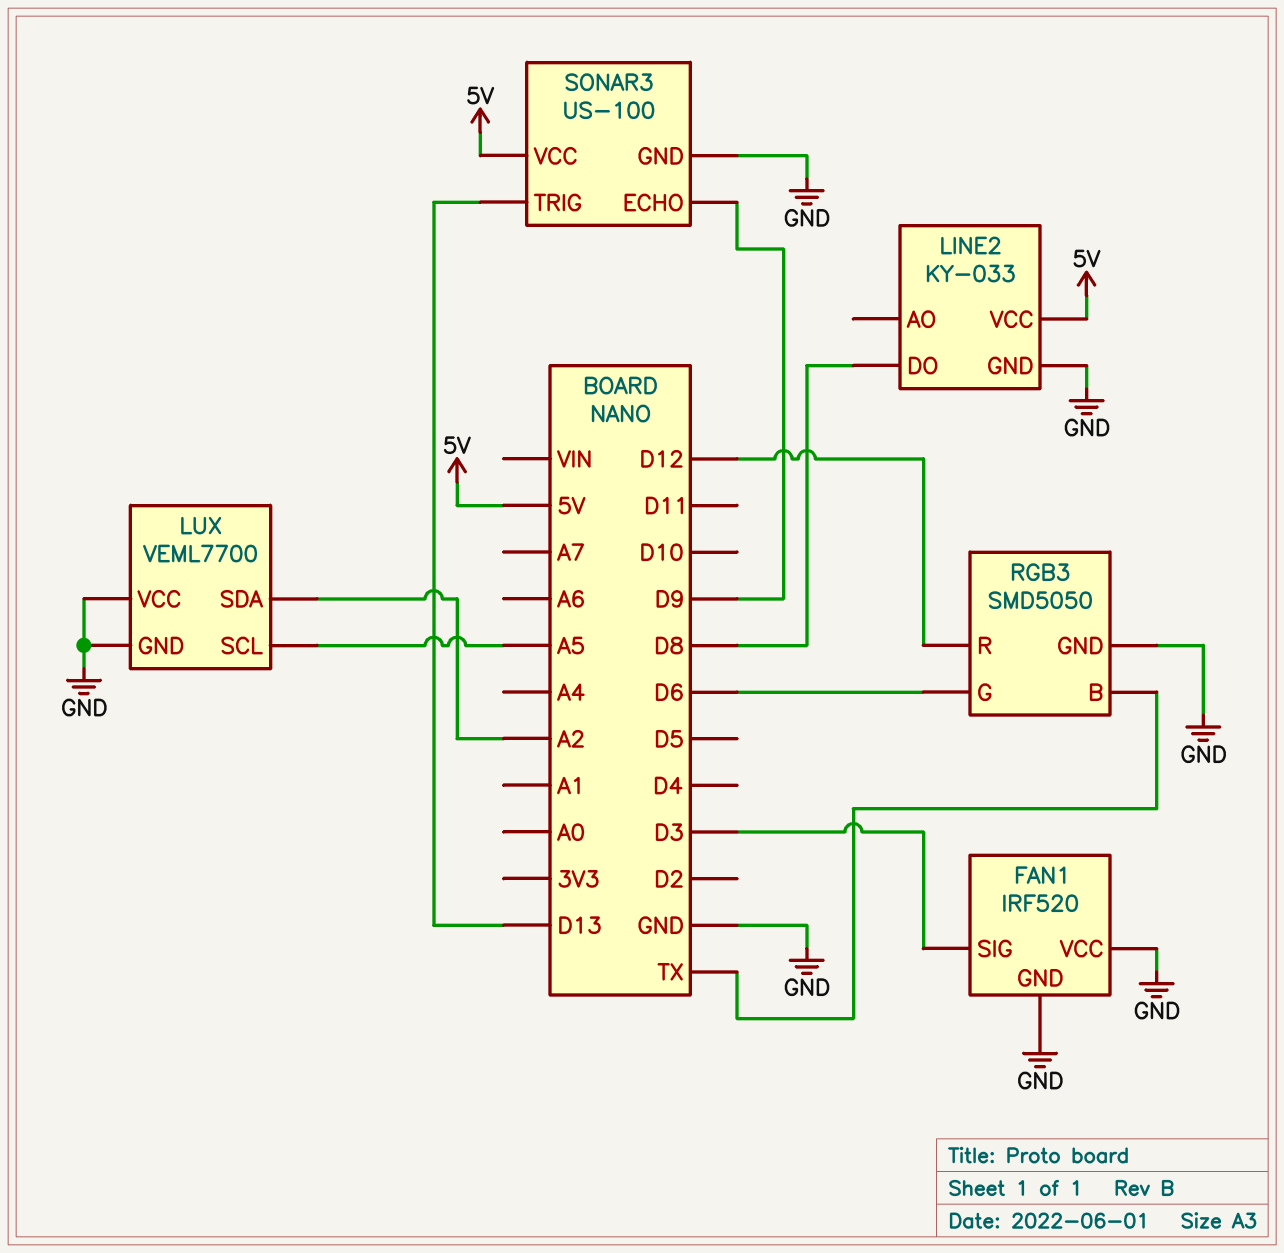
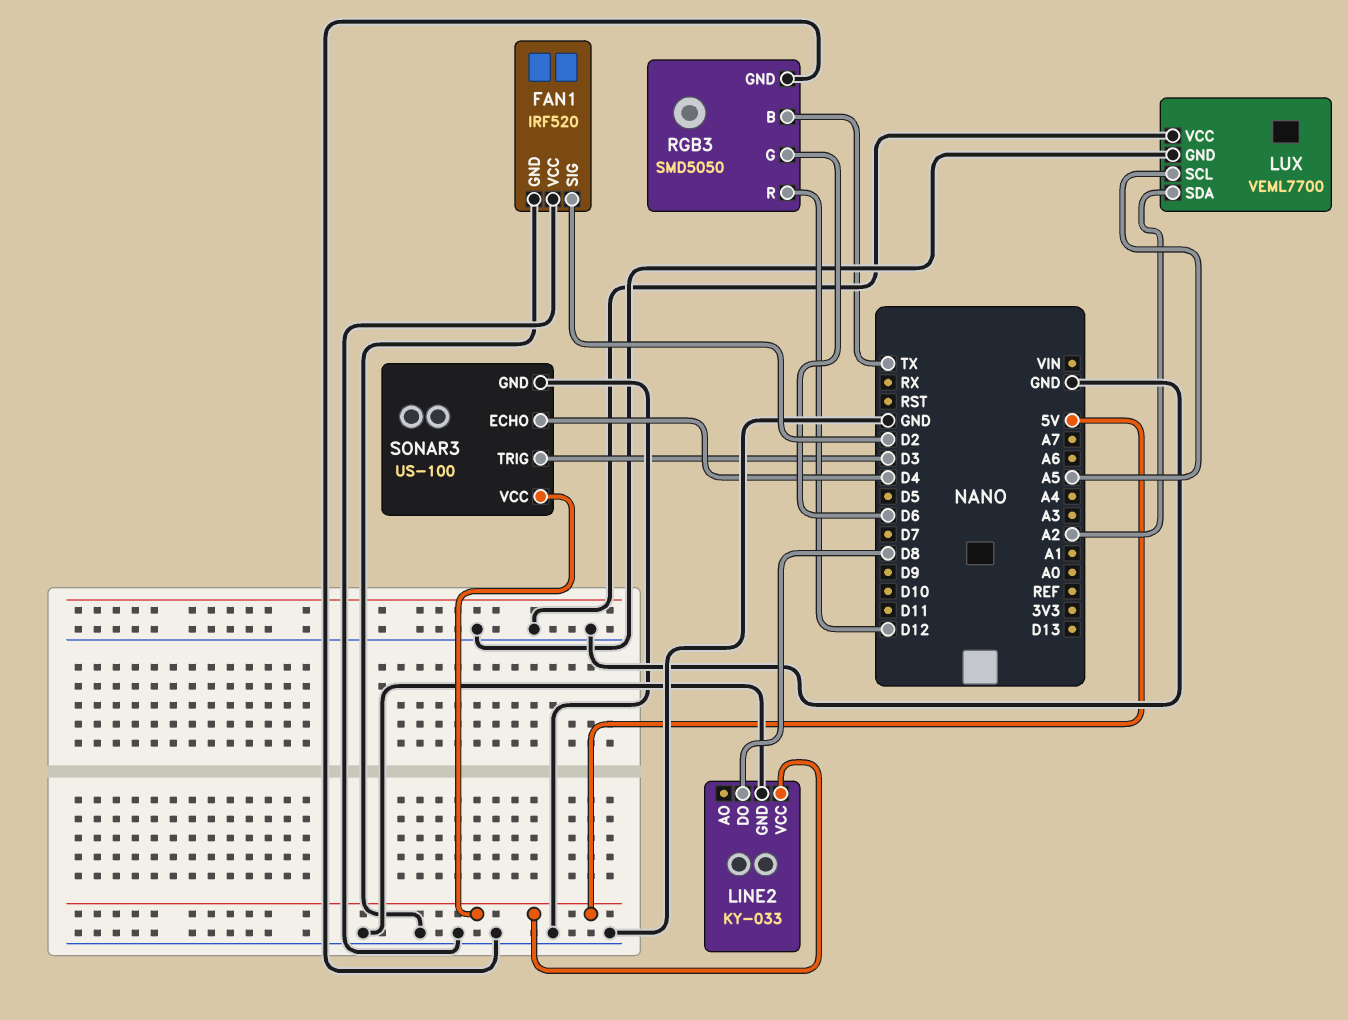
FAN1 pin SIG: D3 -> D2
SONAR3 pin ECHO: D9 -> D4
SONAR3 pin TRIG: D13 -> D3

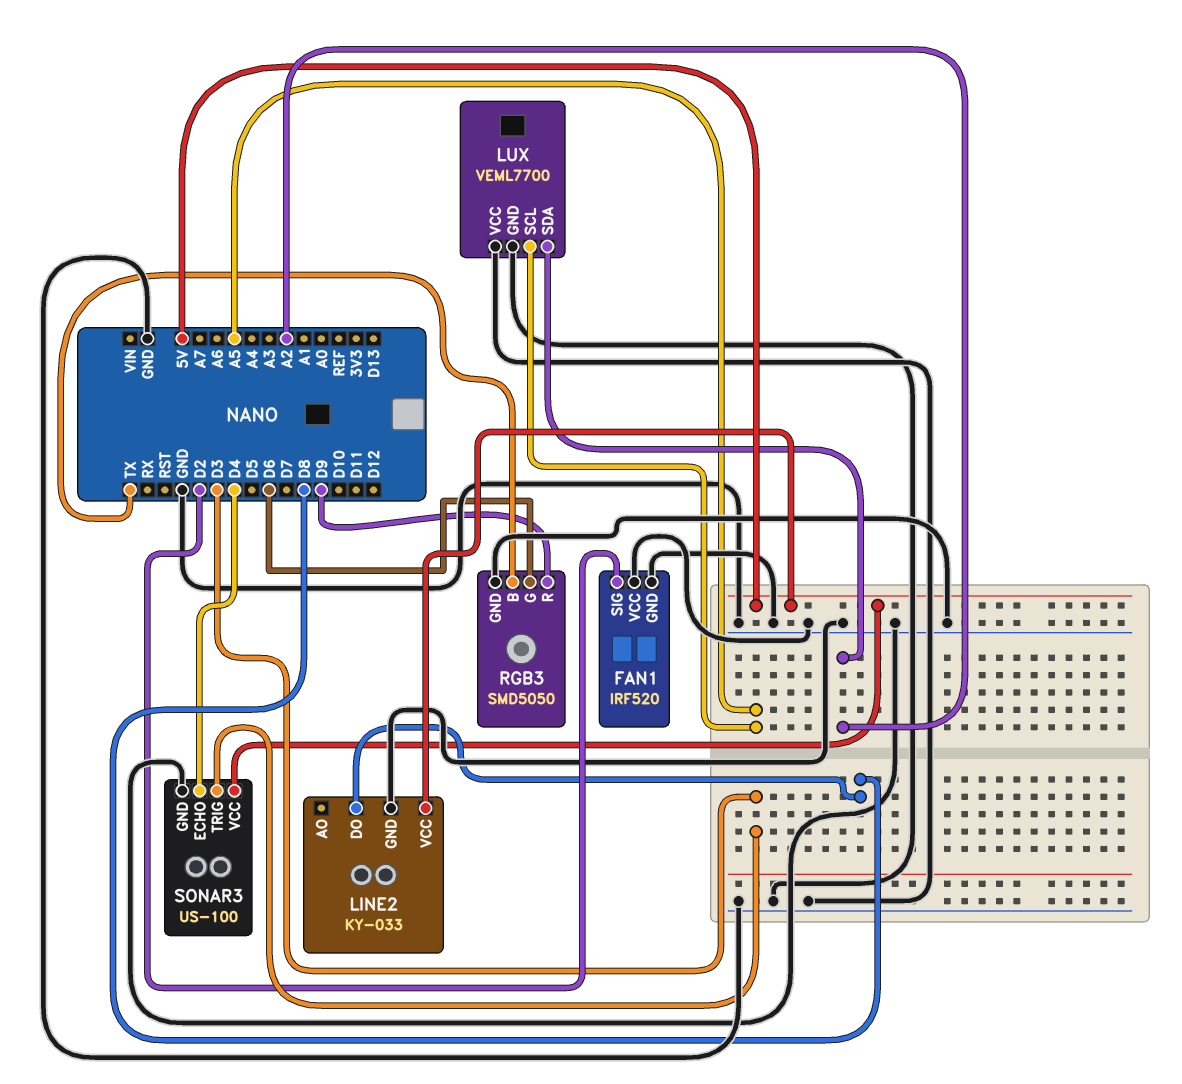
RGB3 pin R: D12 -> D9

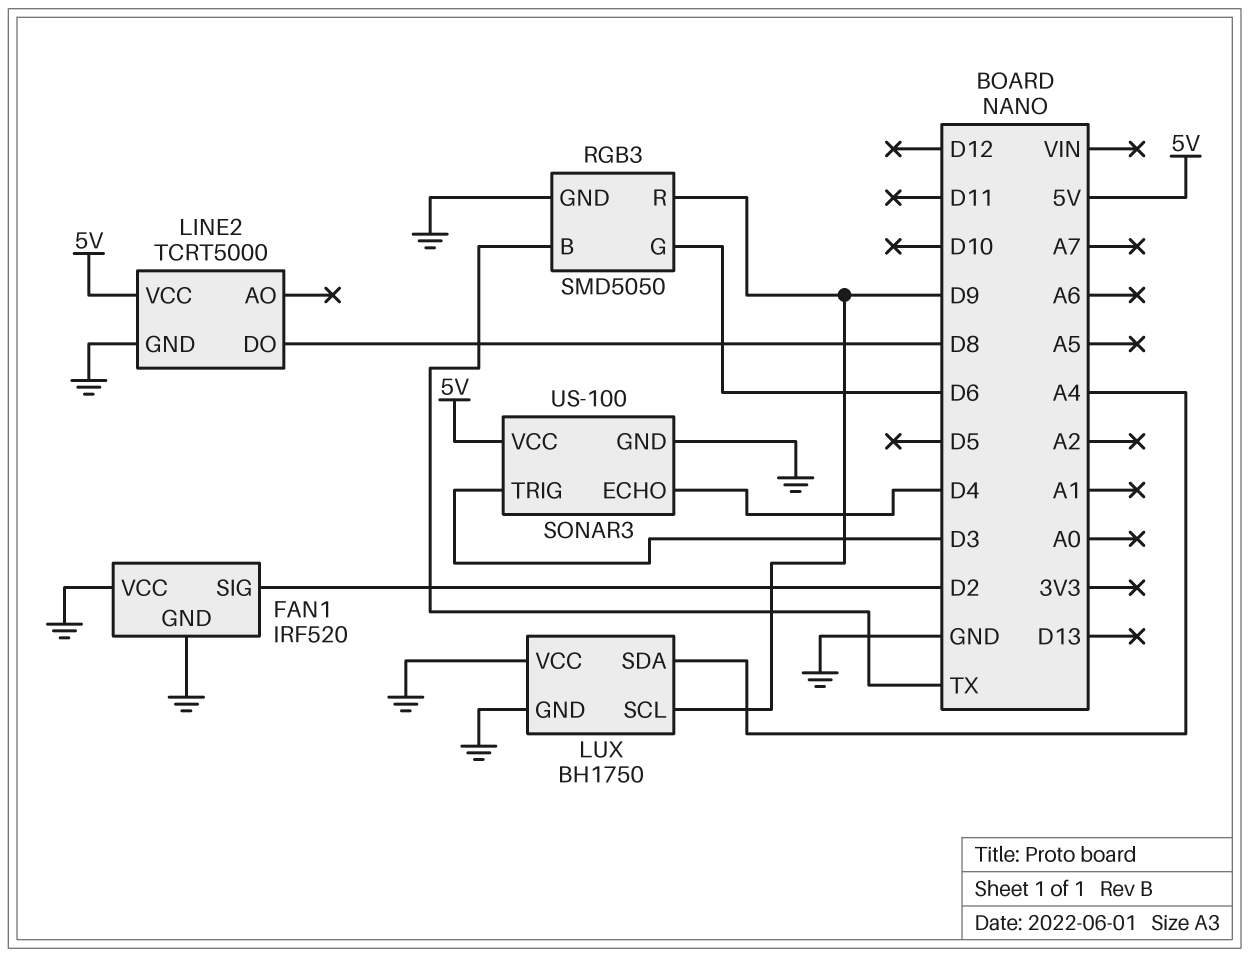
LINE2: KY-033 -> TCRT5000
LUX: VEML7700 -> BH1750
LUX pin SCL: A5 -> D9
LUX pin SDA: A2 -> A4

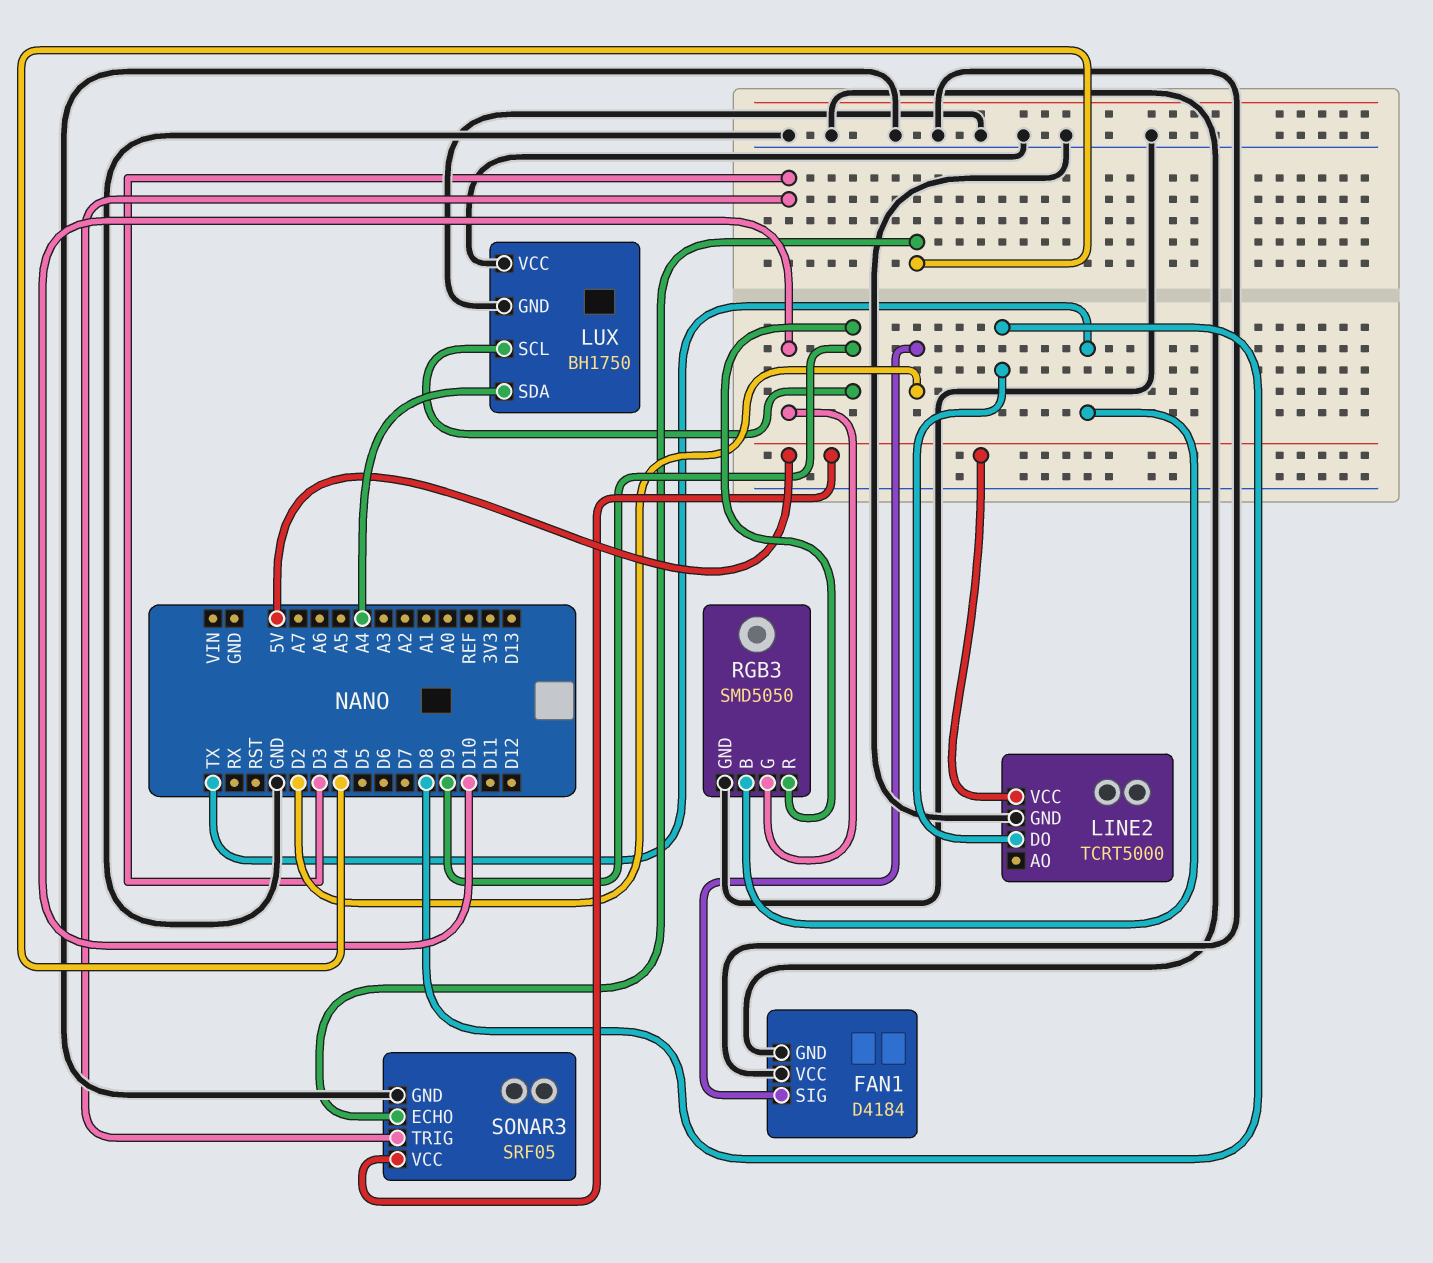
FAN1: IRF520 -> D4184
RGB3 pin G: D6 -> D10
SONAR3: US-100 -> SRF05

